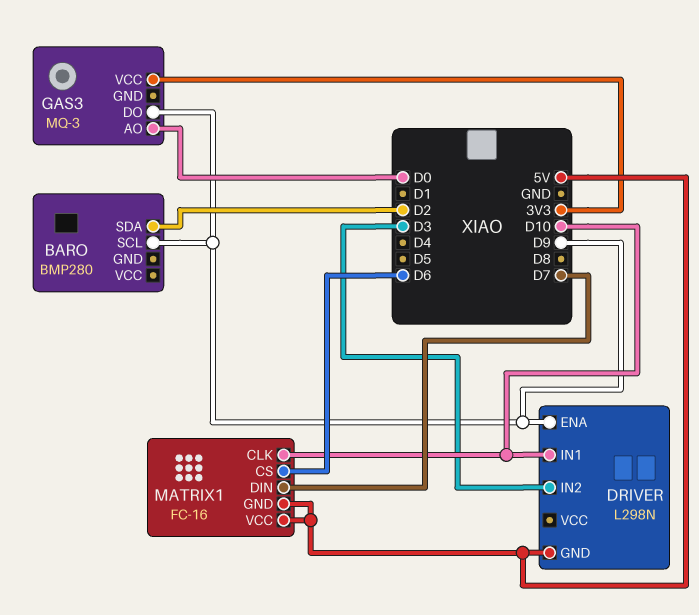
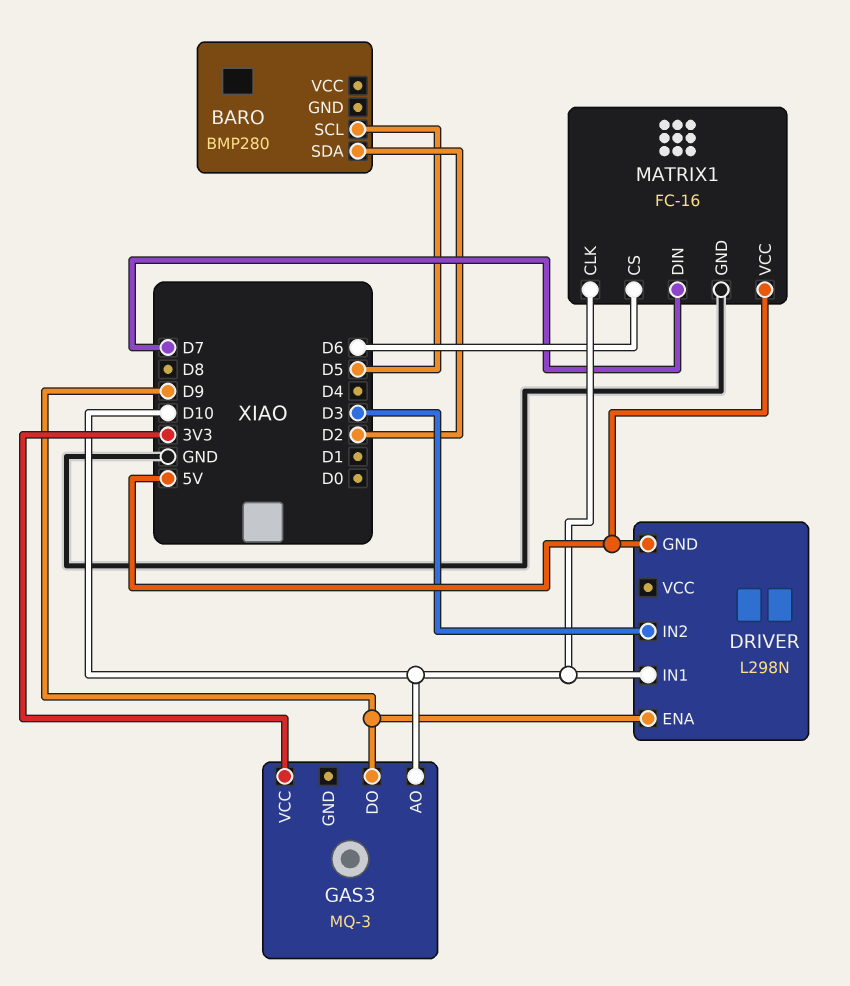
BARO pin SCL: D9 -> D5
GAS3 pin AO: D0 -> D10
MATRIX1 pin GND: 5V -> GND

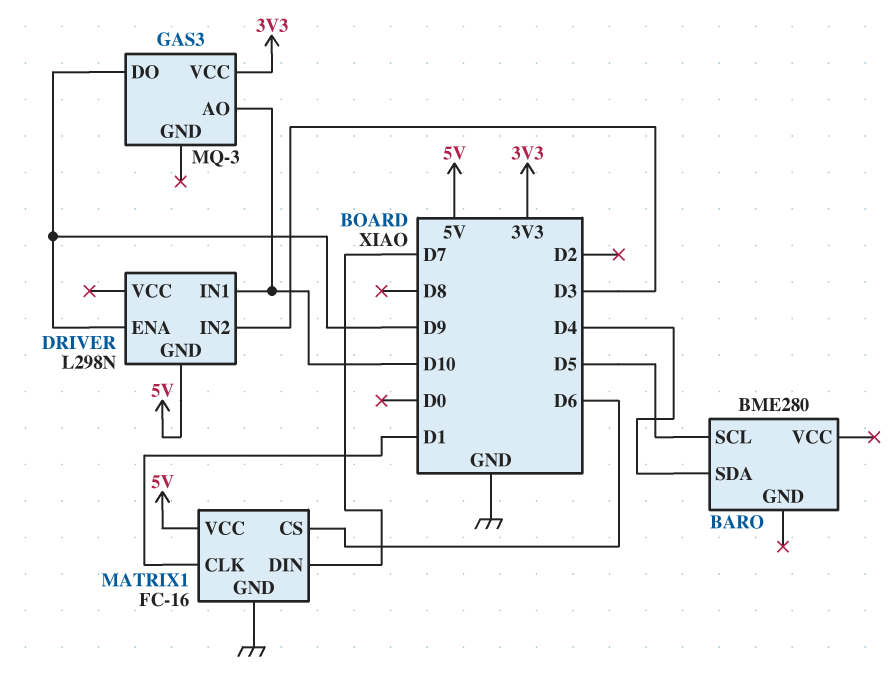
BARO: BMP280 -> BME280
BARO pin SDA: D2 -> D4
MATRIX1 pin CLK: D10 -> D1

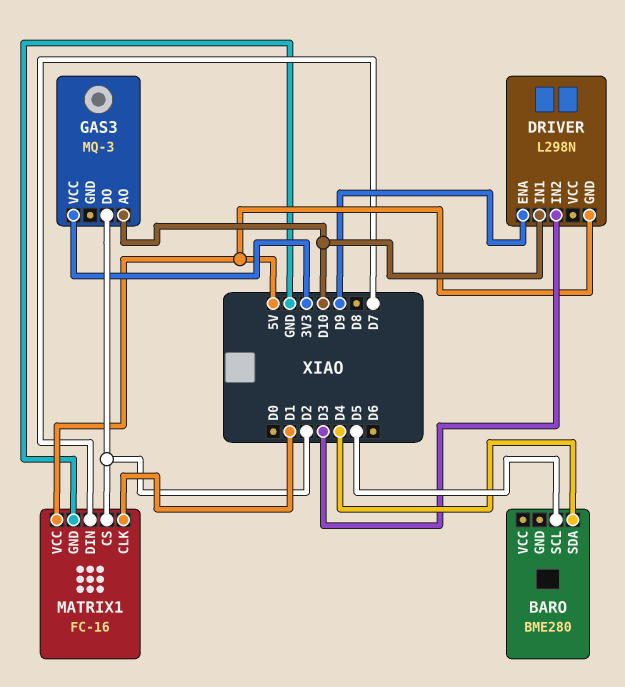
GAS3 pin DO: D9 -> D2
MATRIX1 pin CS: D6 -> D2

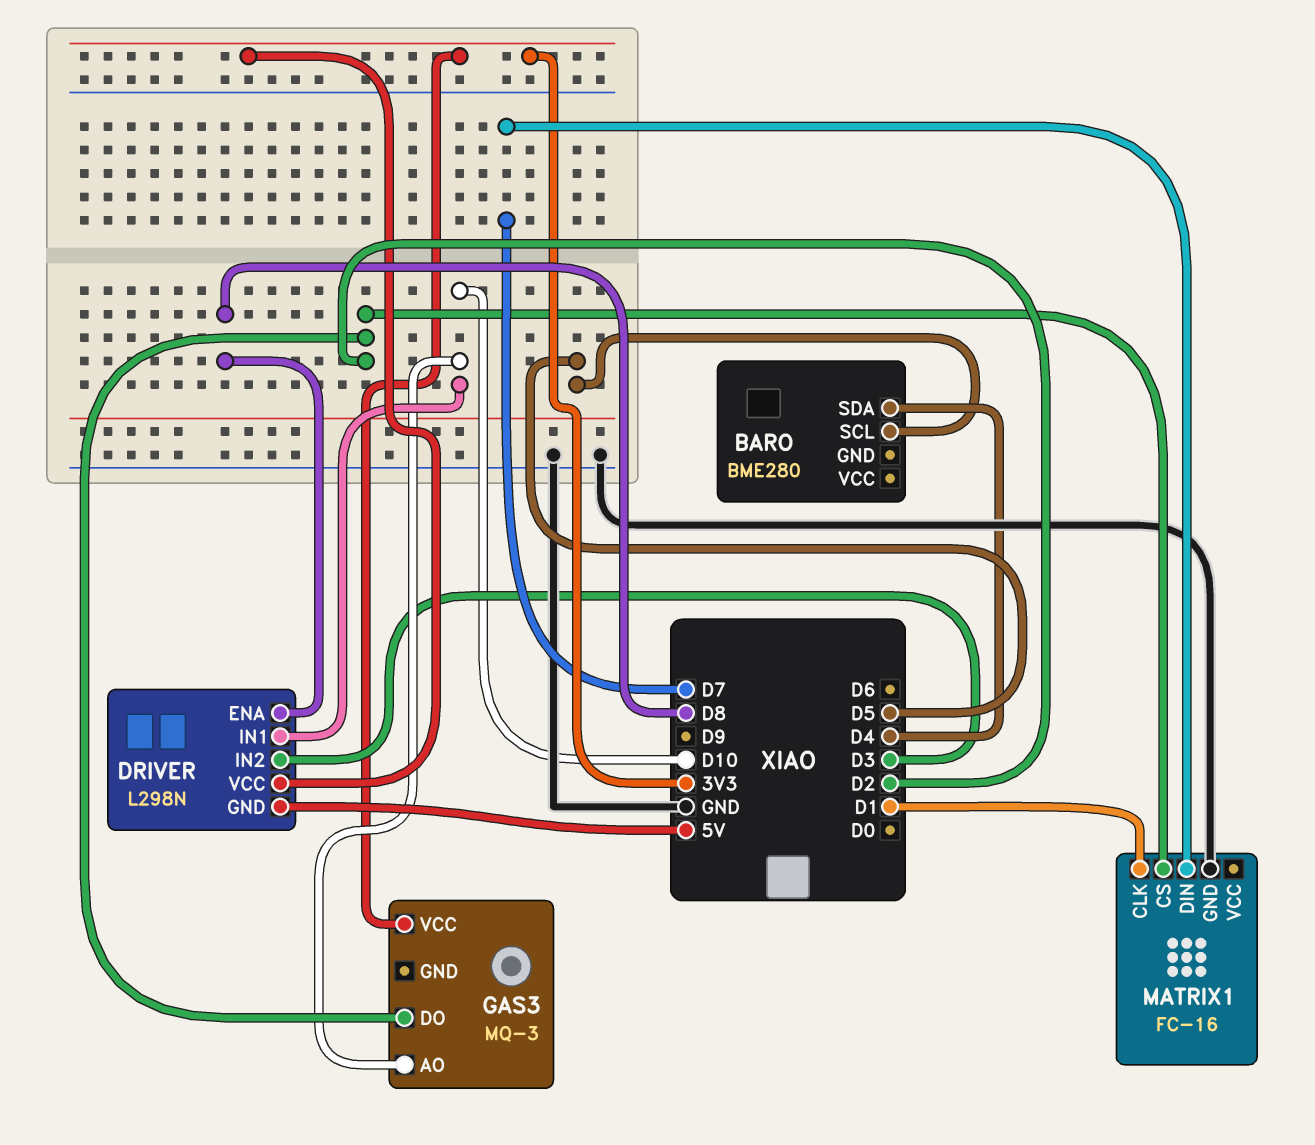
DRIVER pin ENA: D9 -> D8
DRIVER pin VCC: none -> 3V3
MATRIX1 pin VCC: 5V -> none

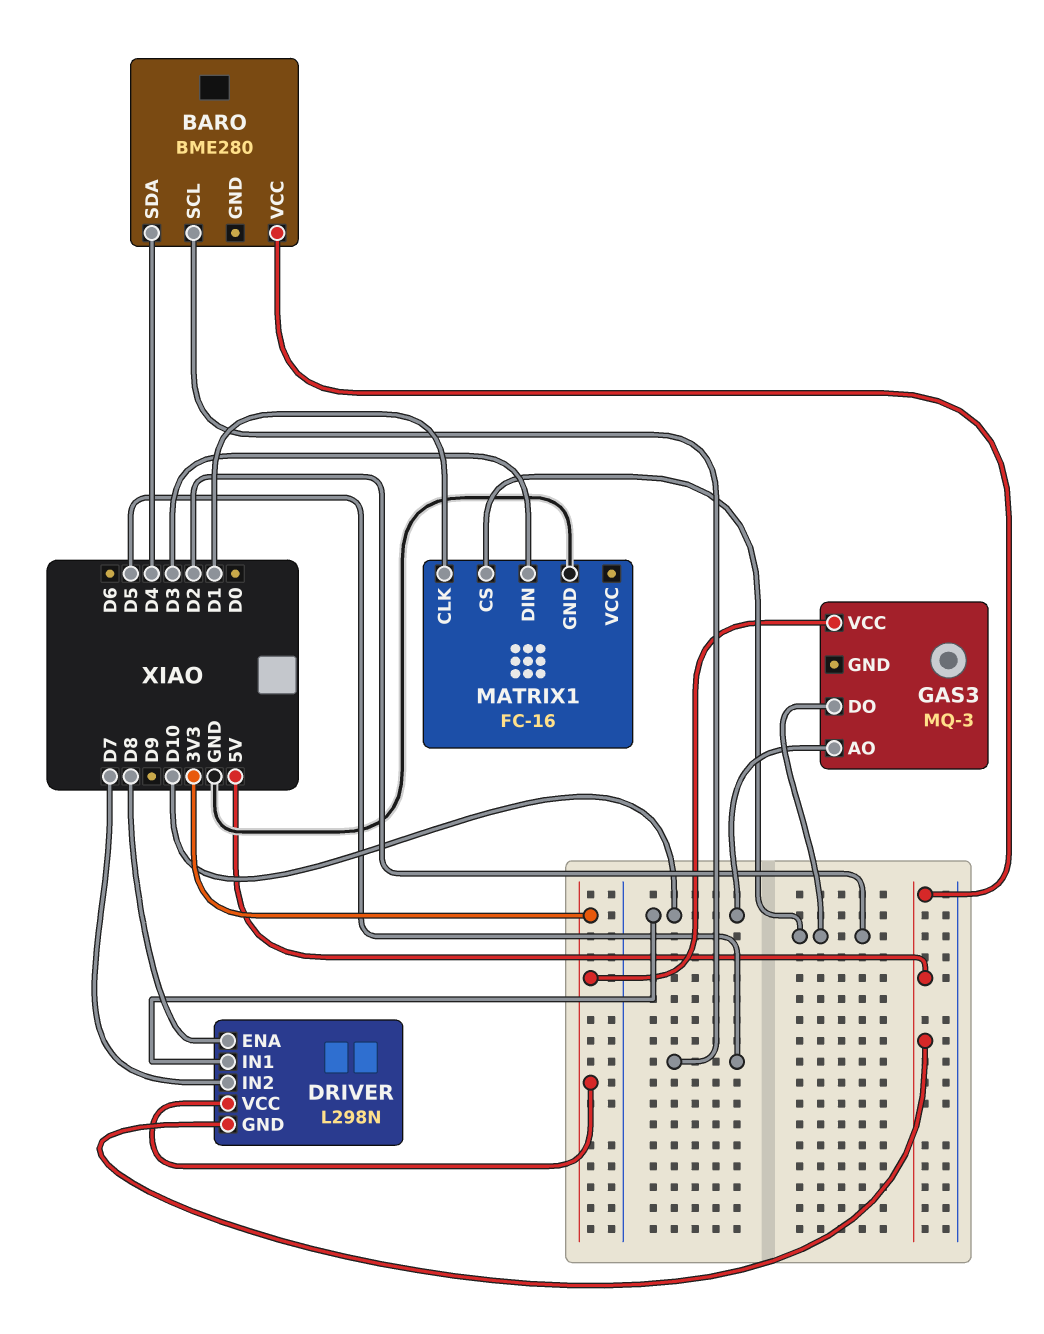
BARO pin VCC: none -> 5V
DRIVER pin IN2: D3 -> D7
MATRIX1 pin DIN: D7 -> D3

